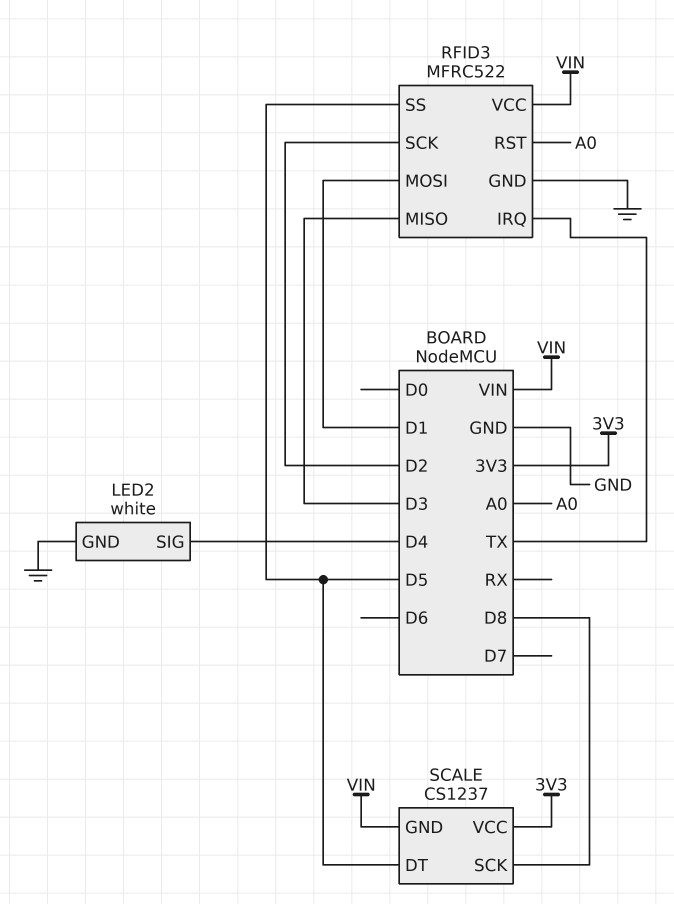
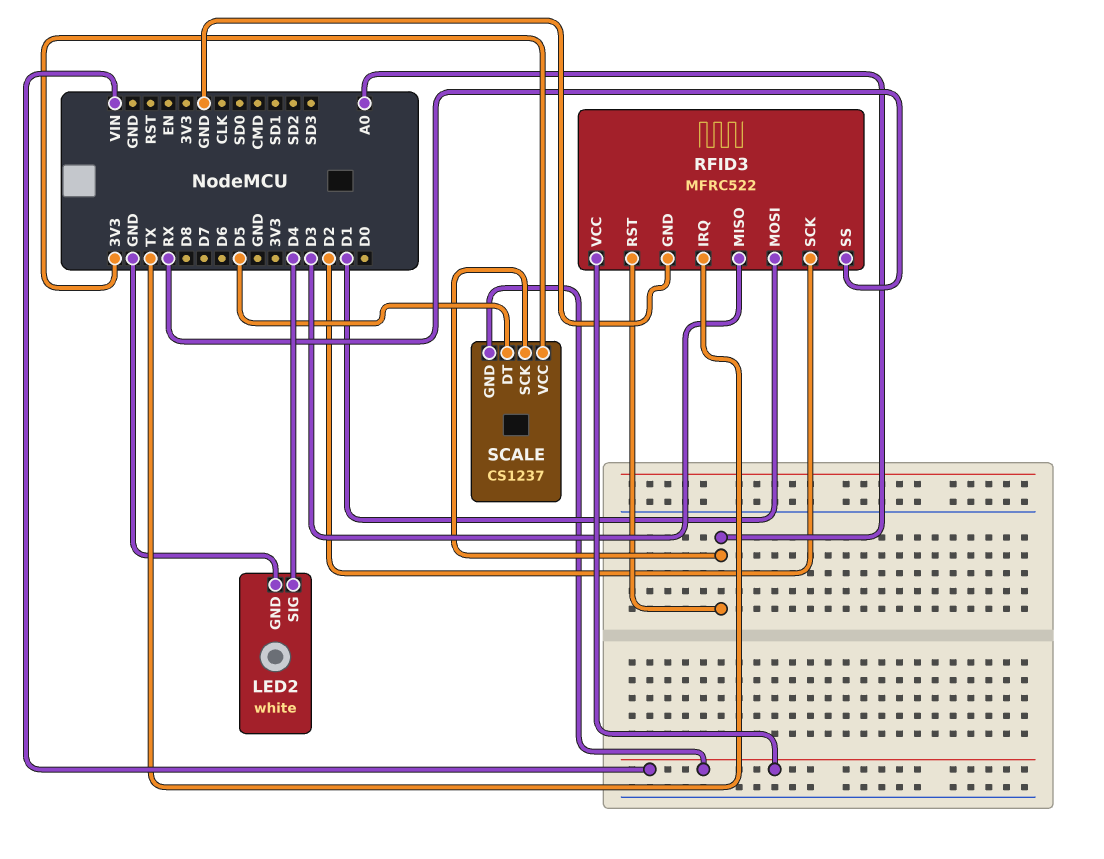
RFID3 pin SS: D5 -> RX
SCALE pin SCK: D8 -> A0

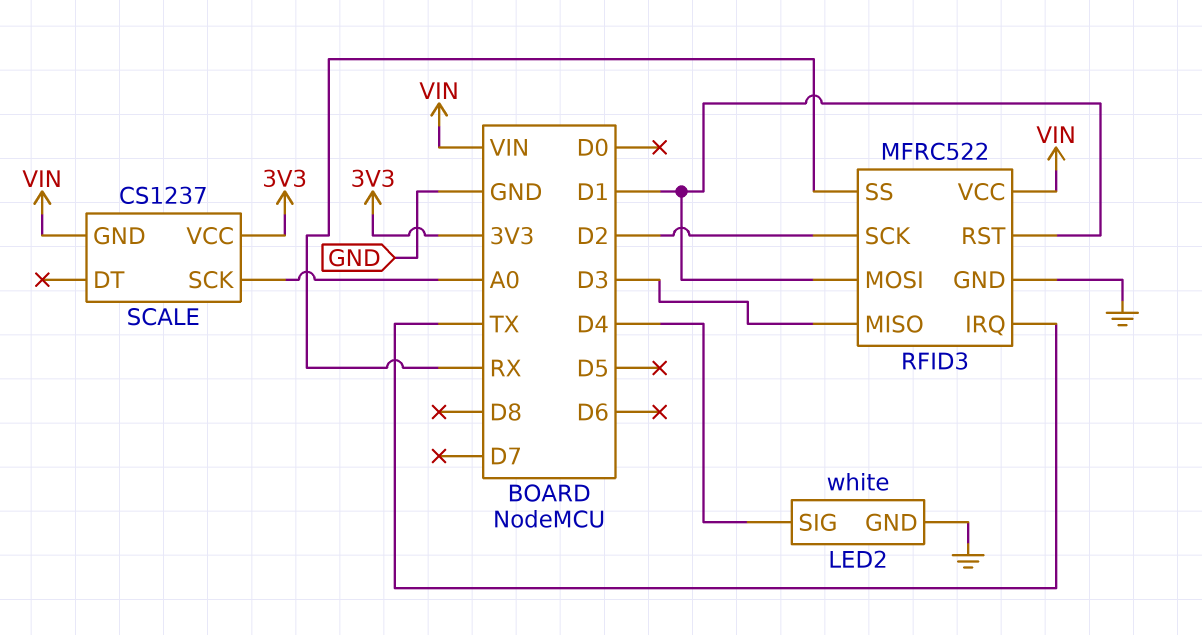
RFID3 pin RST: A0 -> D1
SCALE pin DT: D5 -> none

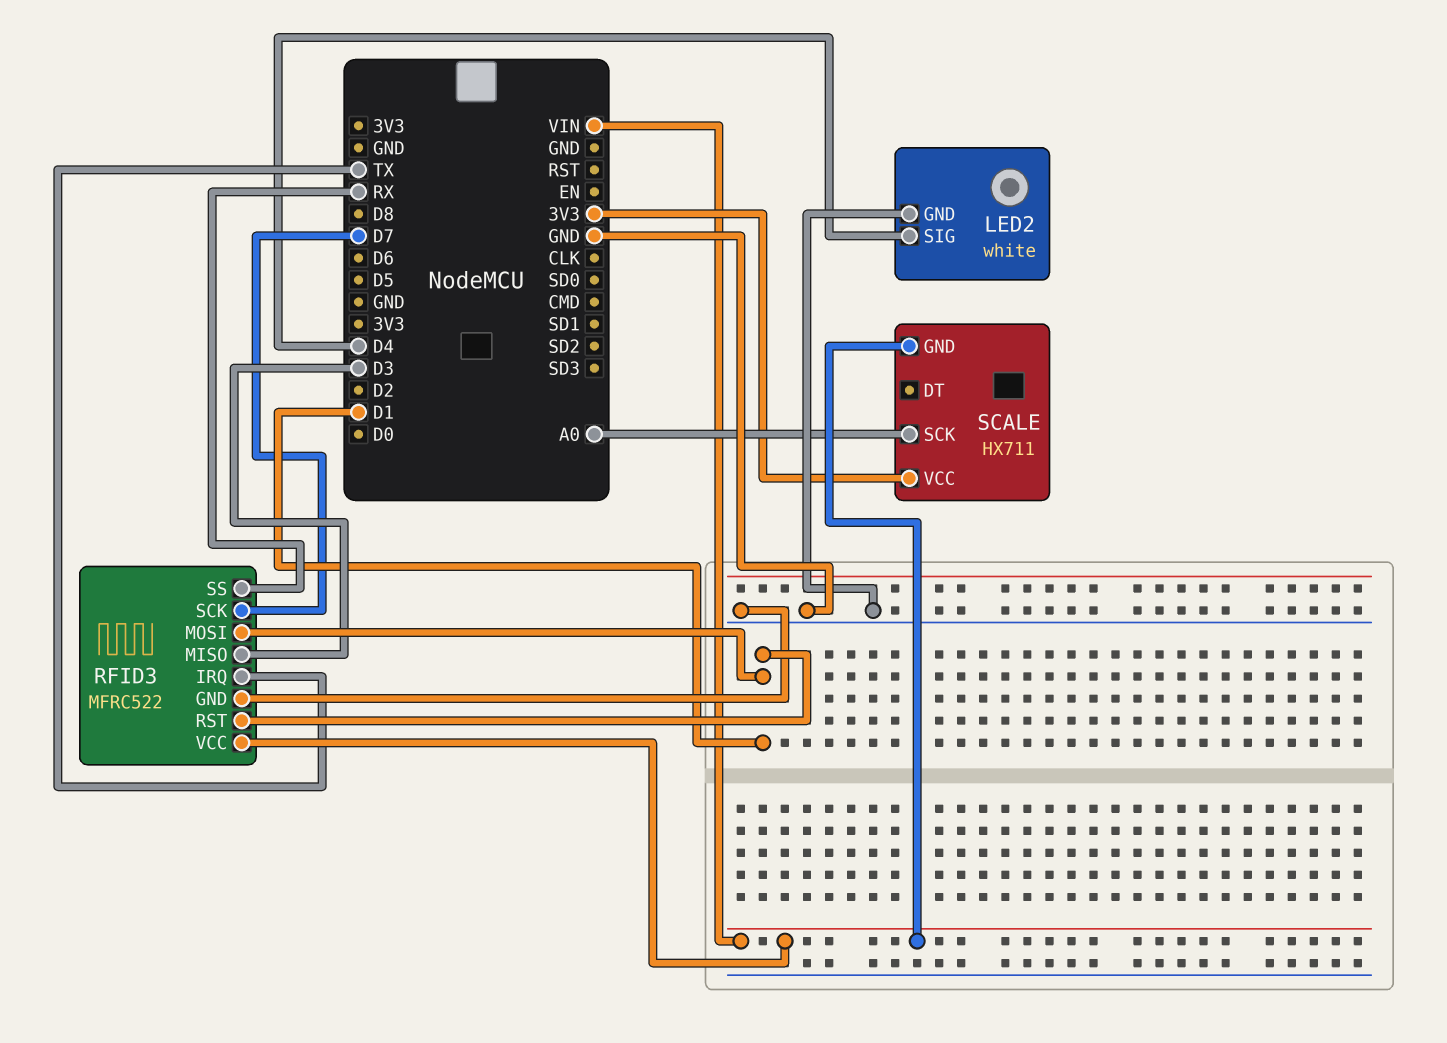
RFID3 pin SCK: D2 -> D7
SCALE: CS1237 -> HX711

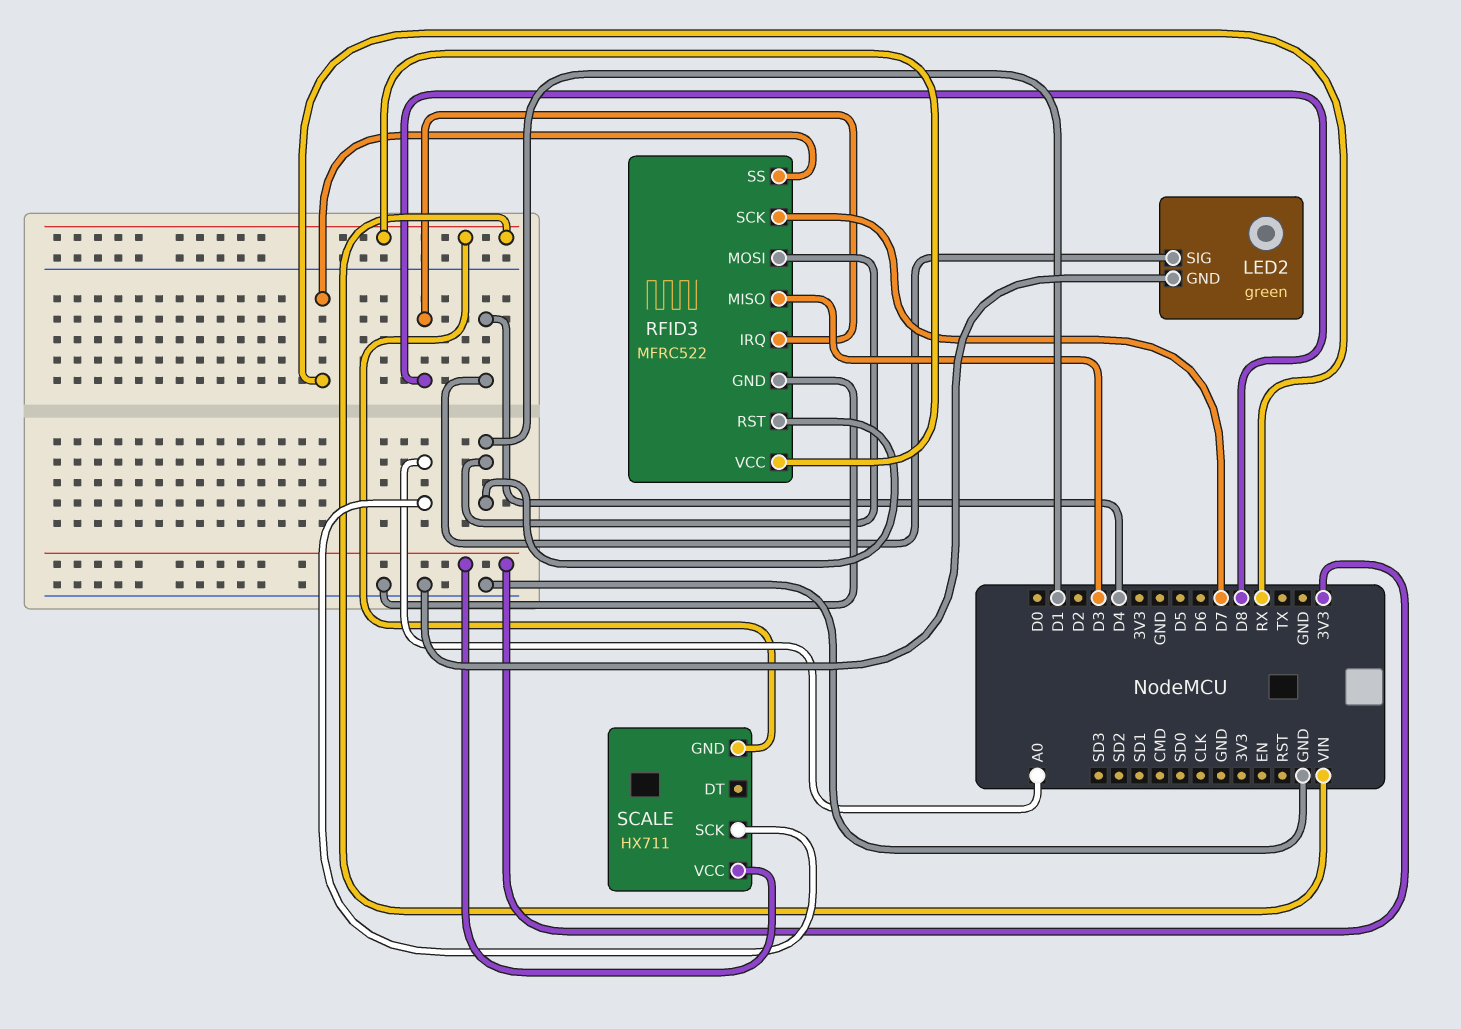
LED2: white -> green
RFID3 pin IRQ: TX -> D8

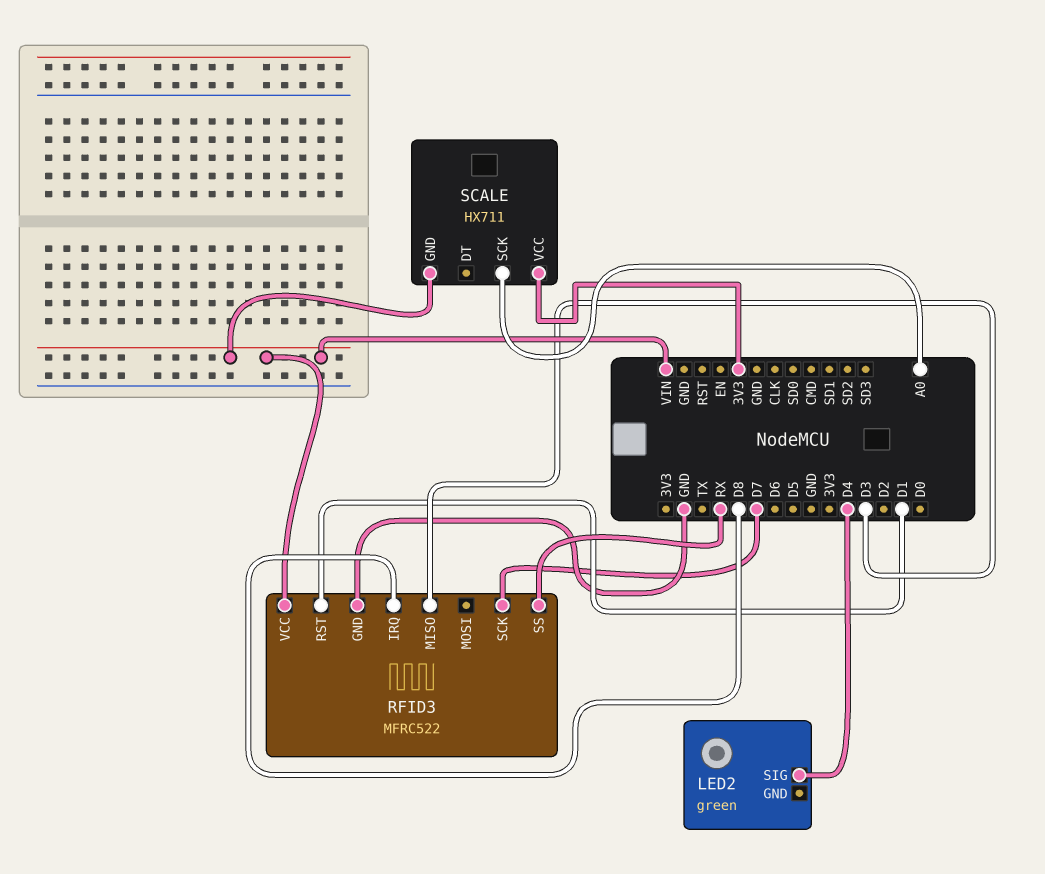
LED2 pin GND: GND -> none
RFID3 pin MOSI: D1 -> none

